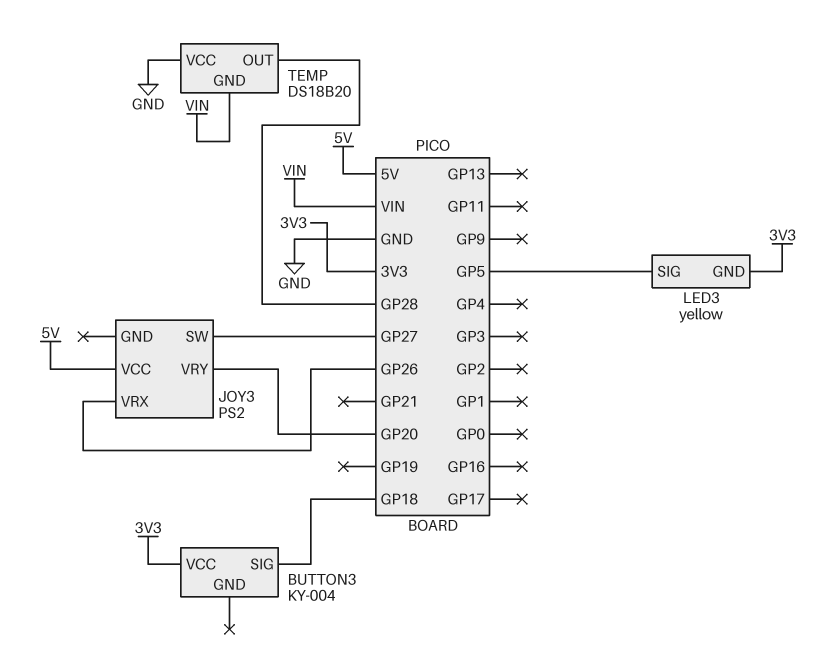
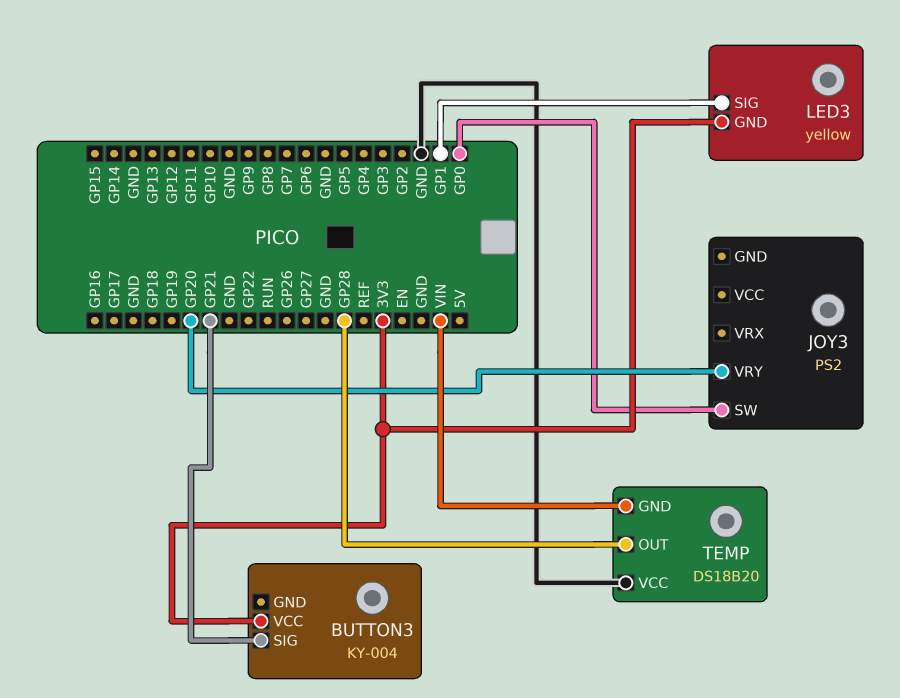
BUTTON3 pin SIG: GP18 -> GP21
JOY3 pin SW: GP27 -> GP0
JOY3 pin VCC: 5V -> none
JOY3 pin VRX: GP26 -> none
LED3 pin SIG: GP5 -> GP1

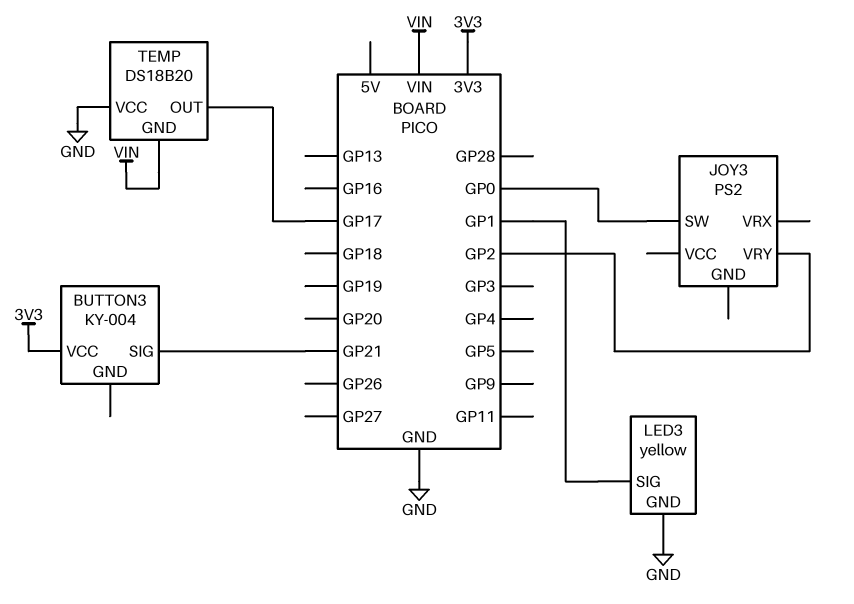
JOY3 pin VRY: GP20 -> GP2
LED3 pin GND: 3V3 -> GND
TEMP pin OUT: GP28 -> GP17

